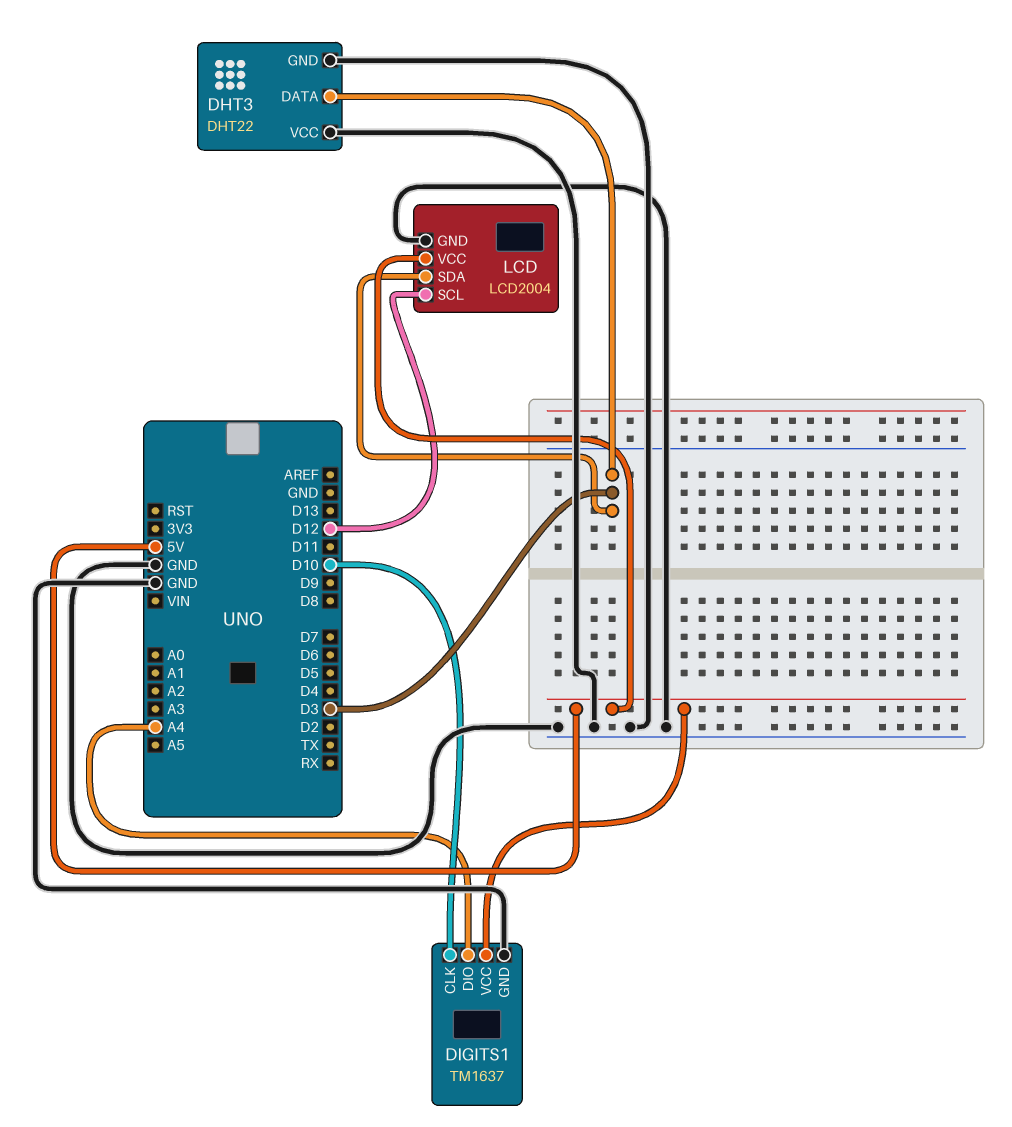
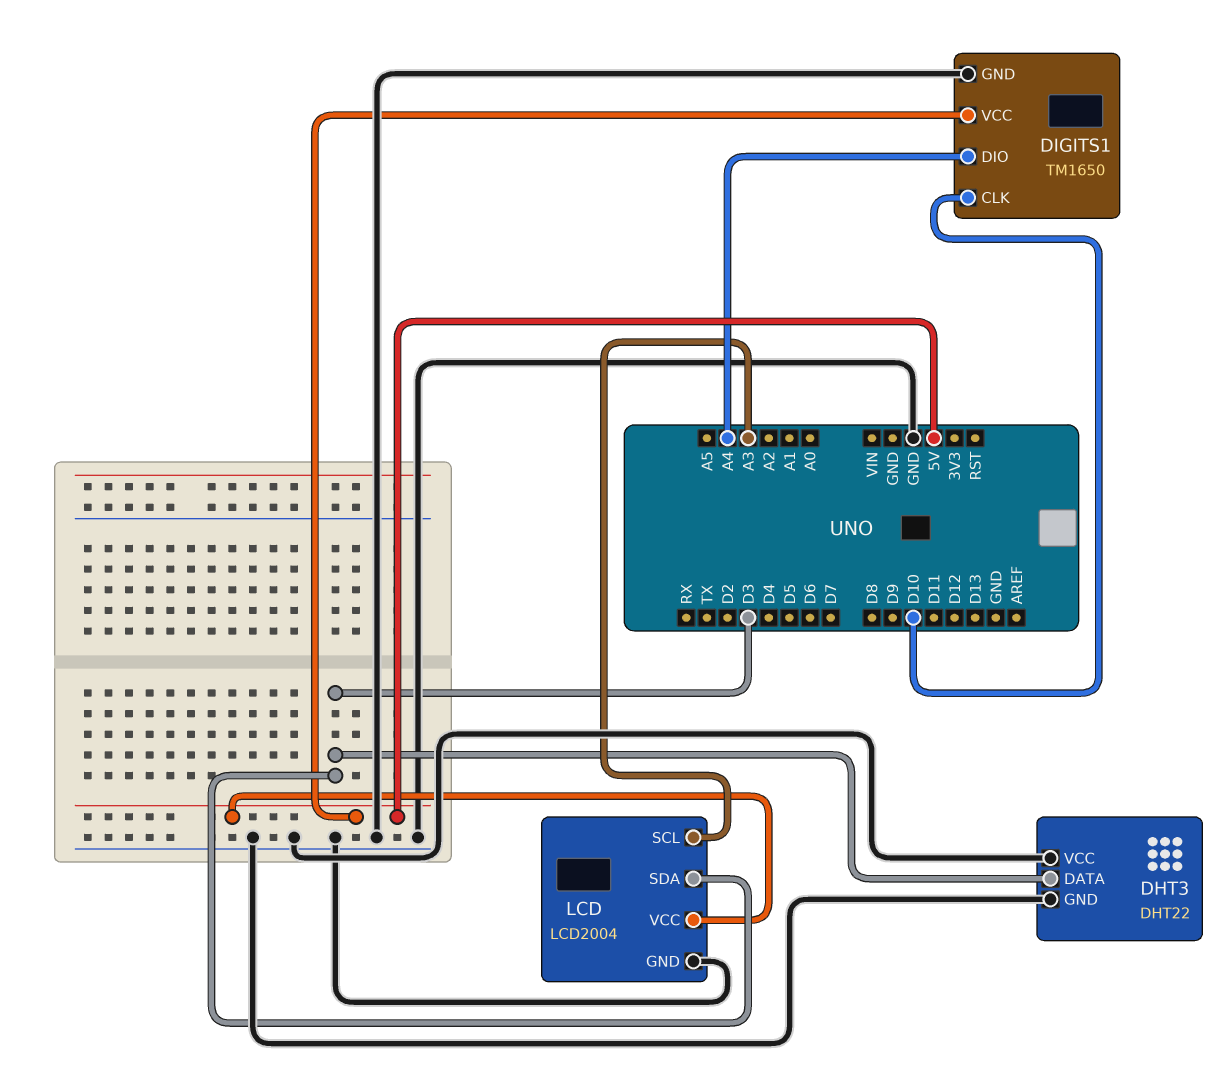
DIGITS1: TM1637 -> TM1650
LCD pin SCL: D12 -> A3

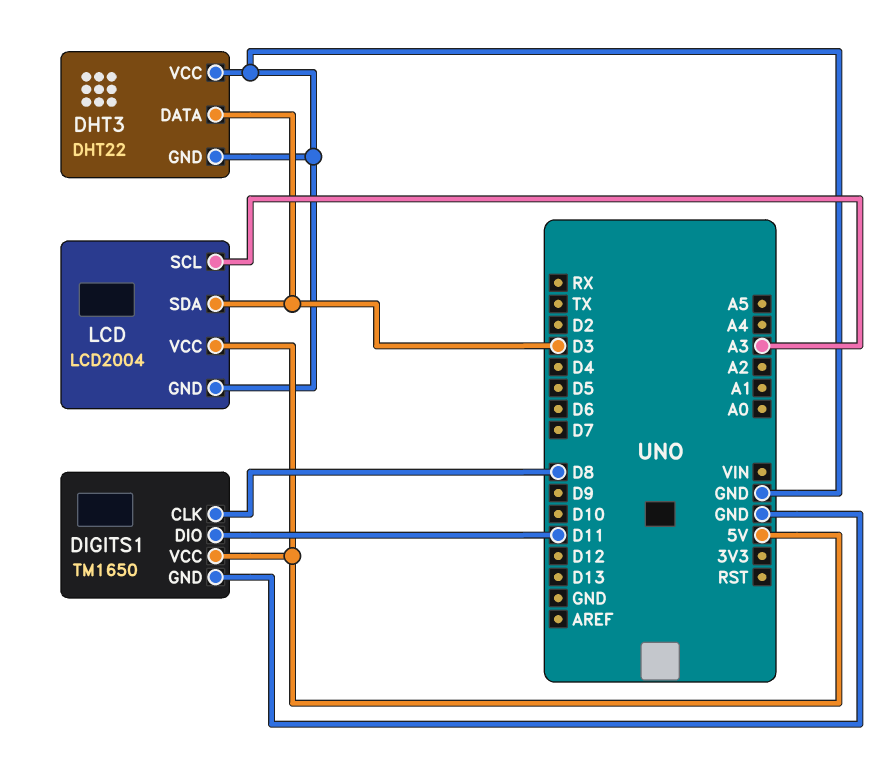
DIGITS1 pin CLK: D10 -> D8
DIGITS1 pin DIO: A4 -> D11

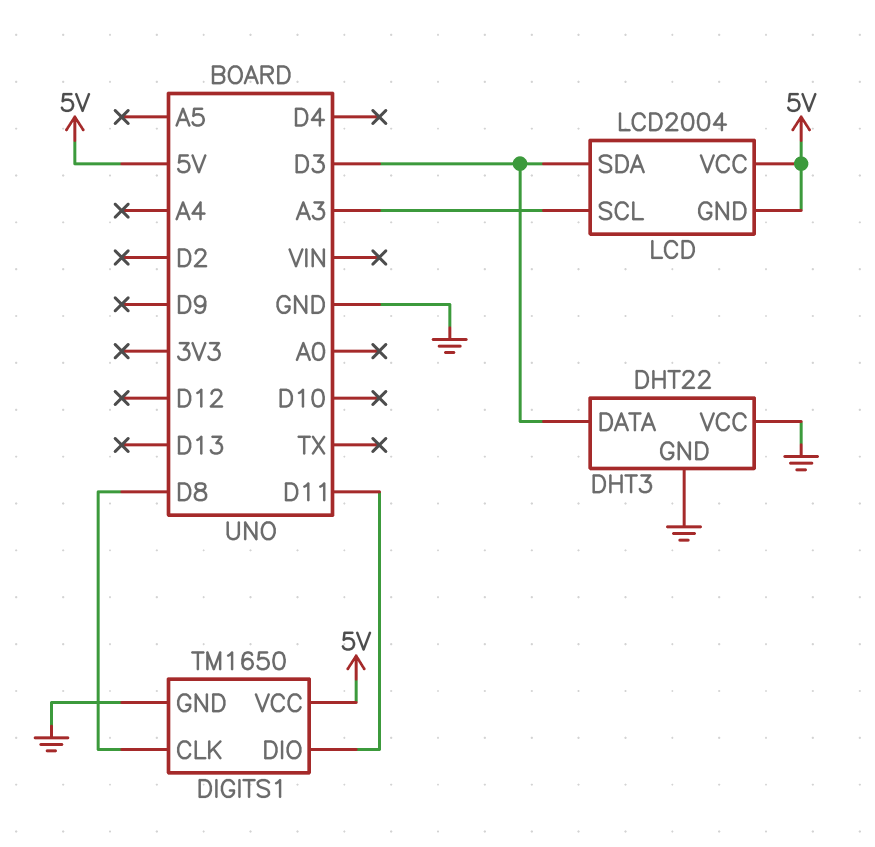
LCD pin GND: GND -> 5V

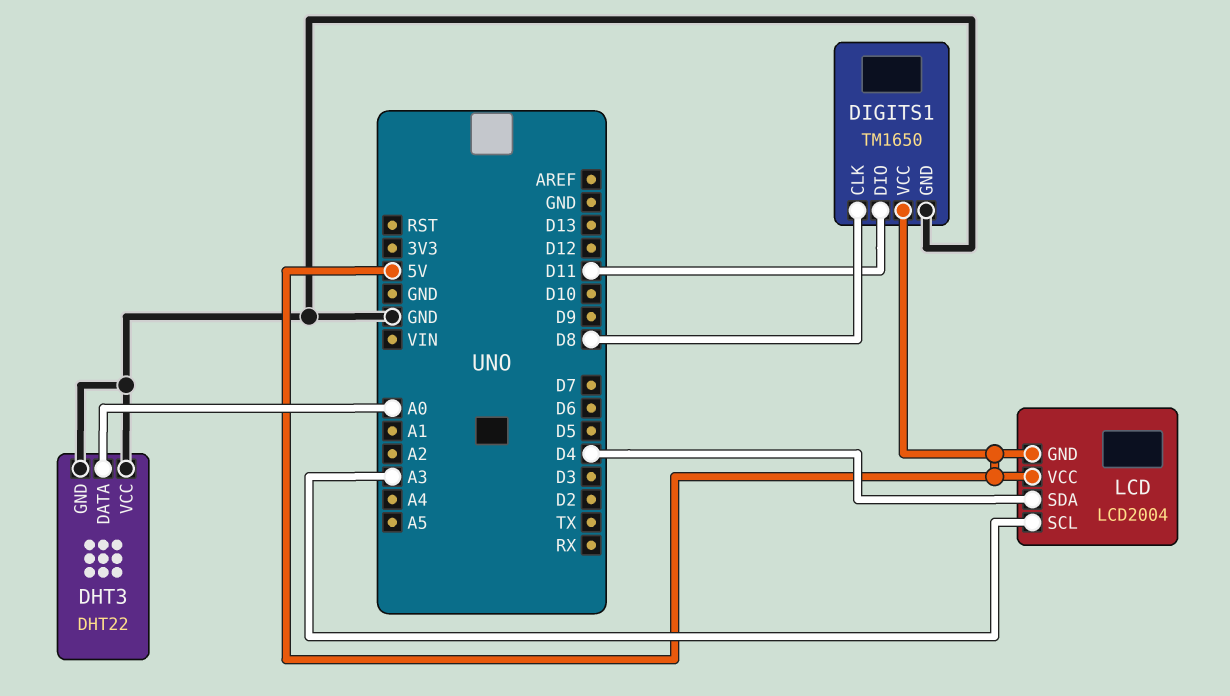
DHT3 pin DATA: D3 -> A0
LCD pin SDA: D3 -> D4

